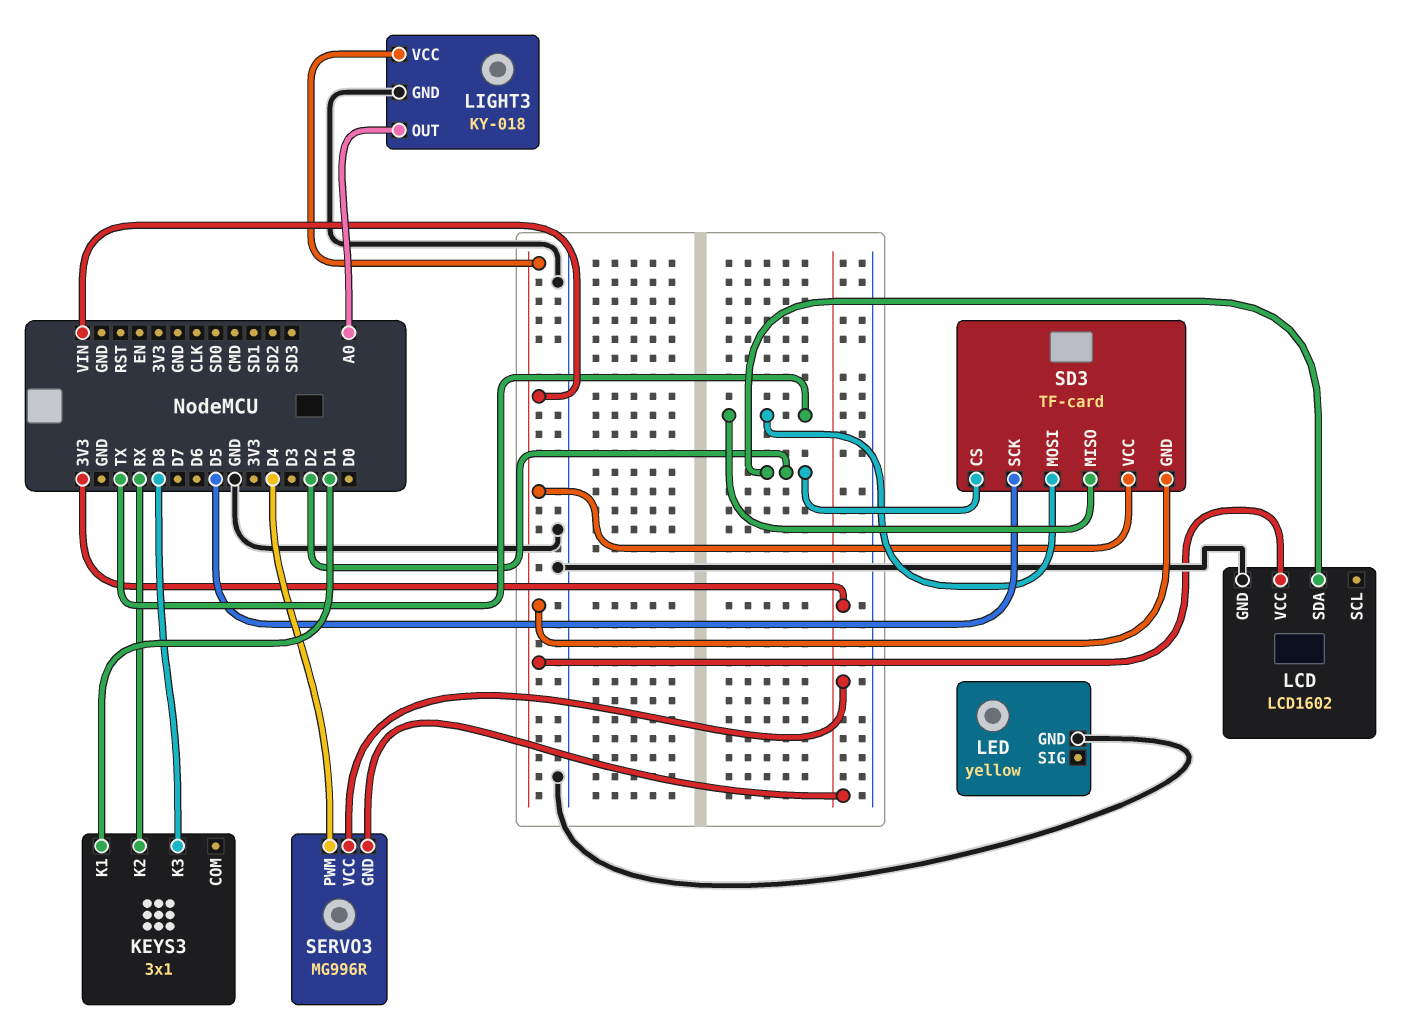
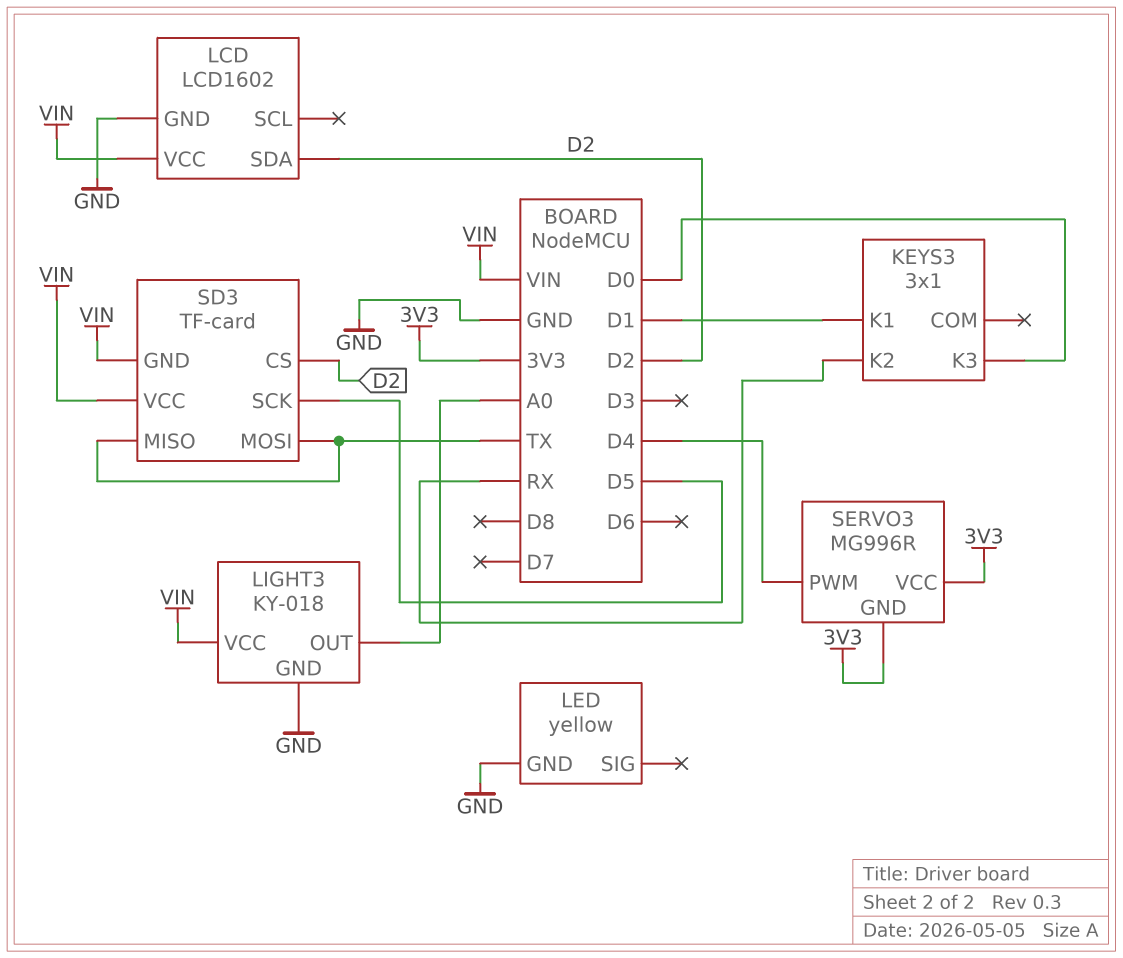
KEYS3 pin K3: D8 -> D0

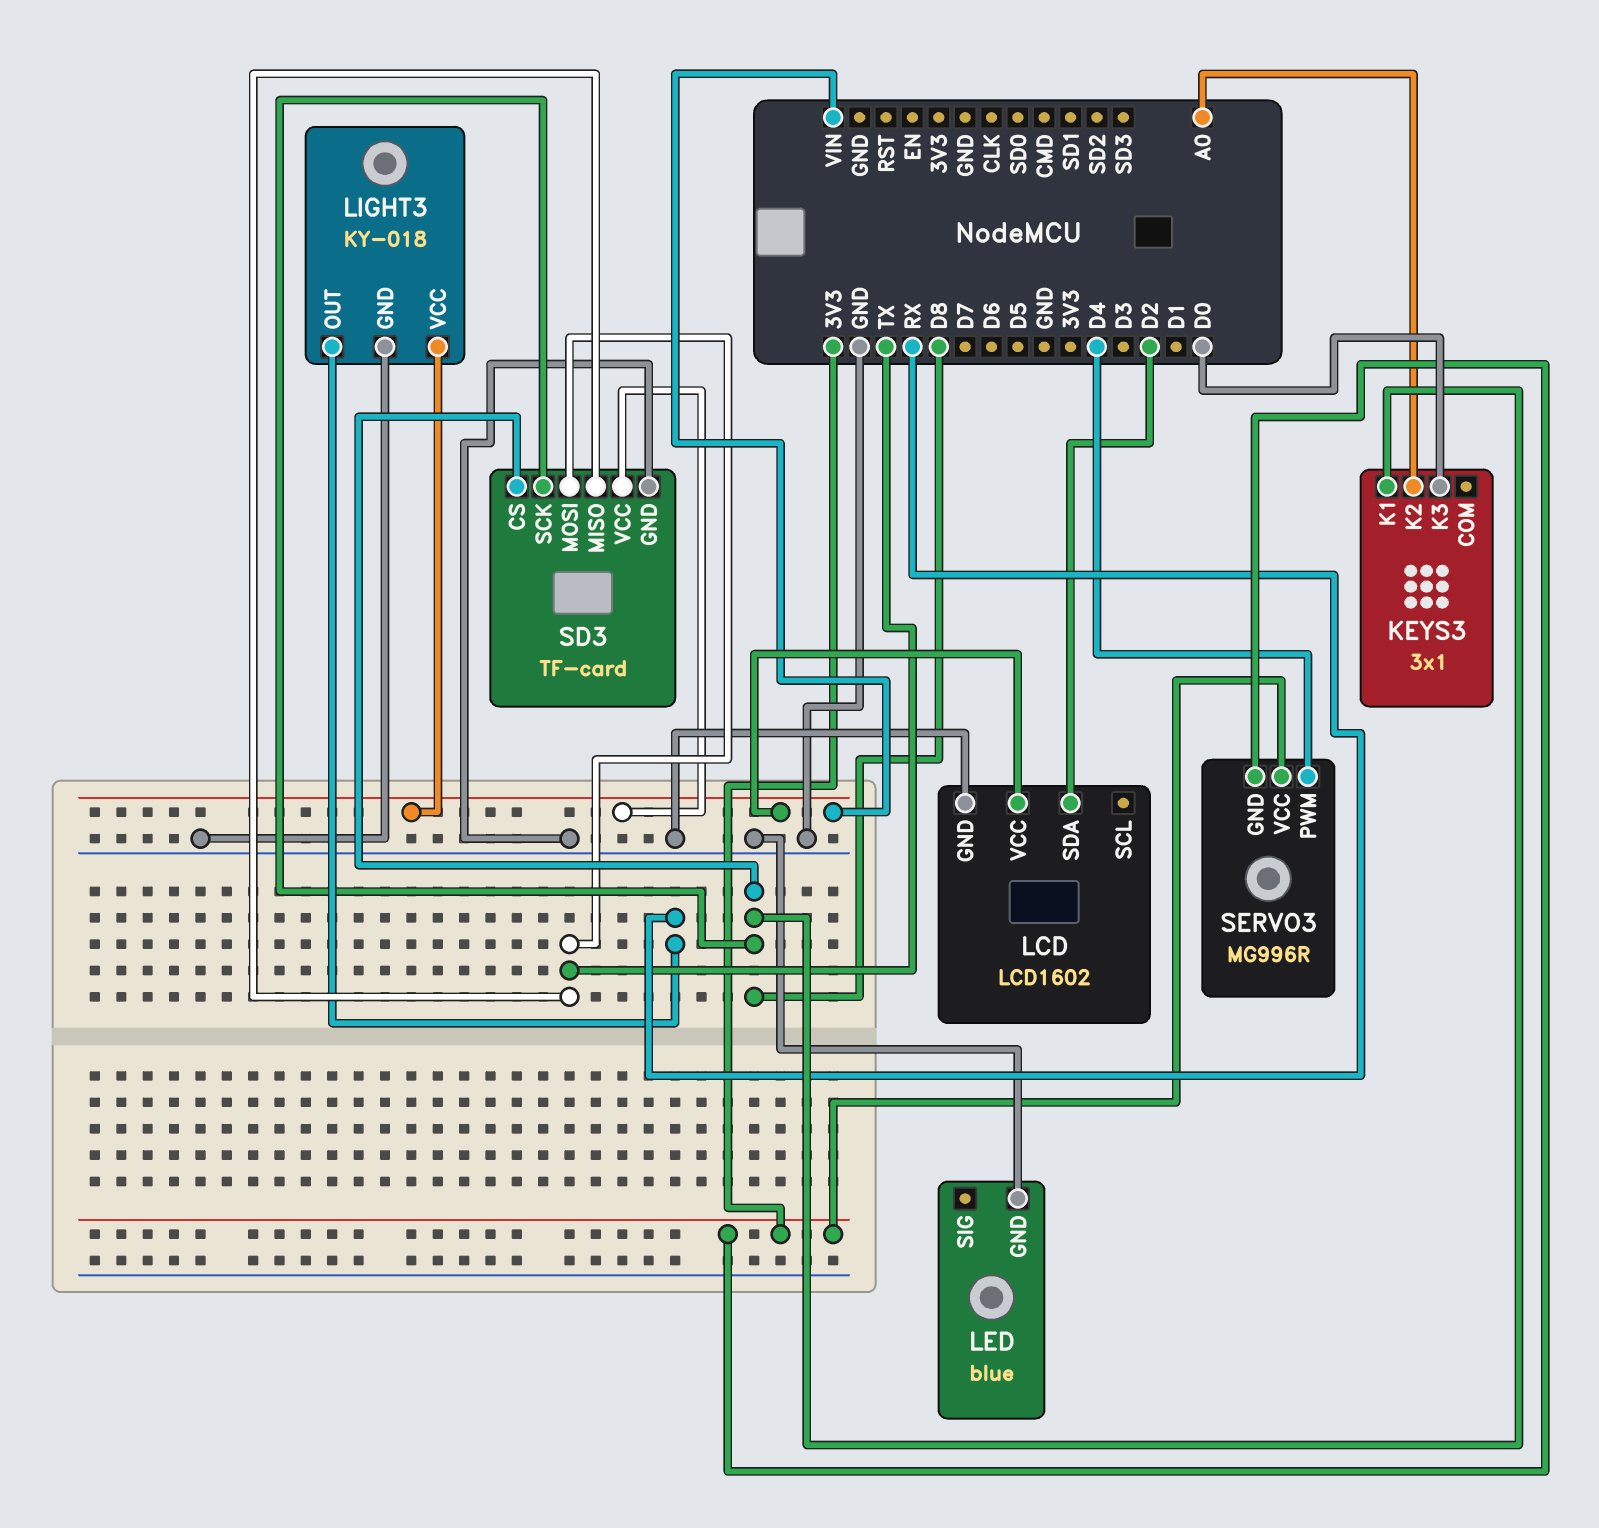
KEYS3 pin K1: D1 -> D8
KEYS3 pin K2: RX -> A0
LED: yellow -> blue
LIGHT3 pin OUT: A0 -> RX
SD3 pin CS: D2 -> D8
SD3 pin GND: VIN -> GND
SD3 pin SCK: D5 -> D8

